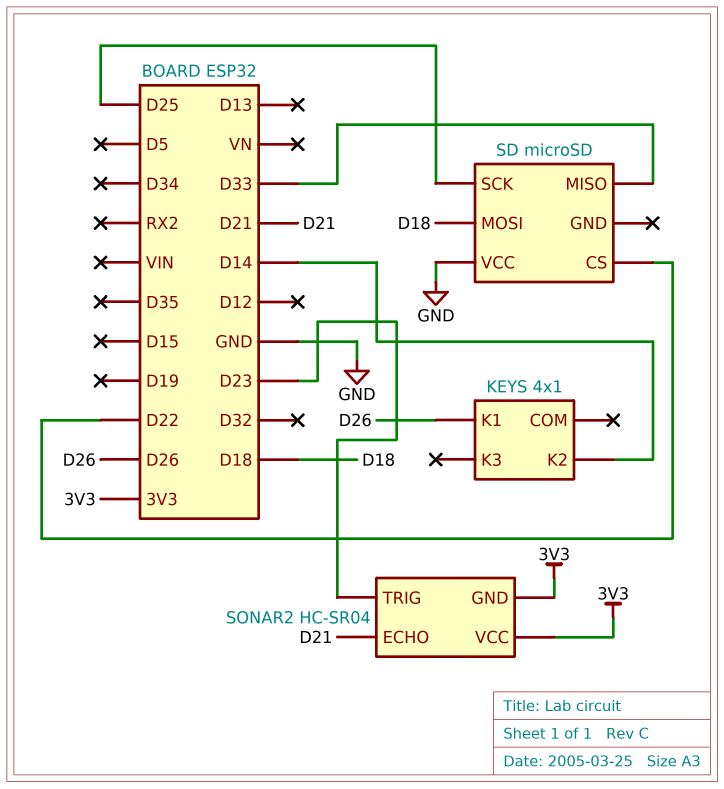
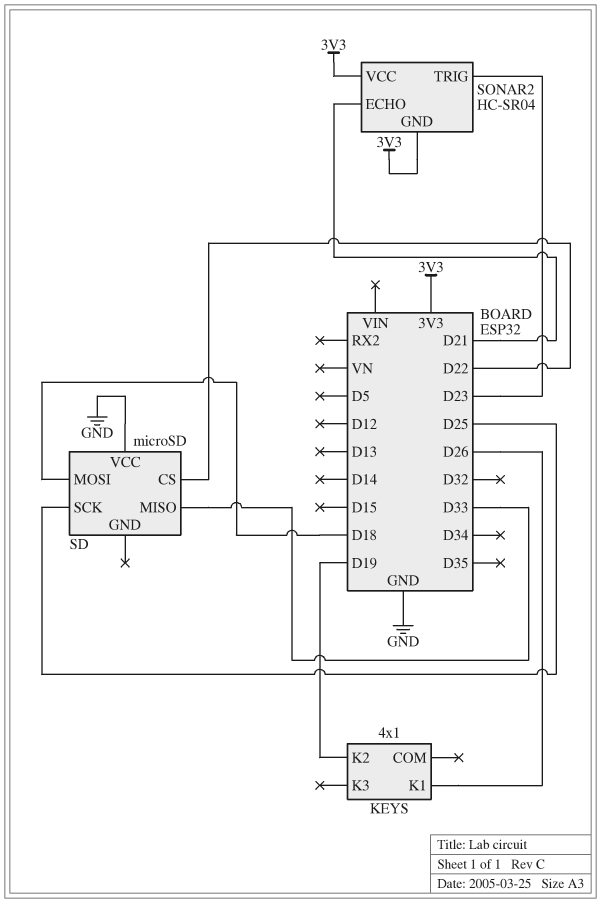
KEYS pin K2: D14 -> D19

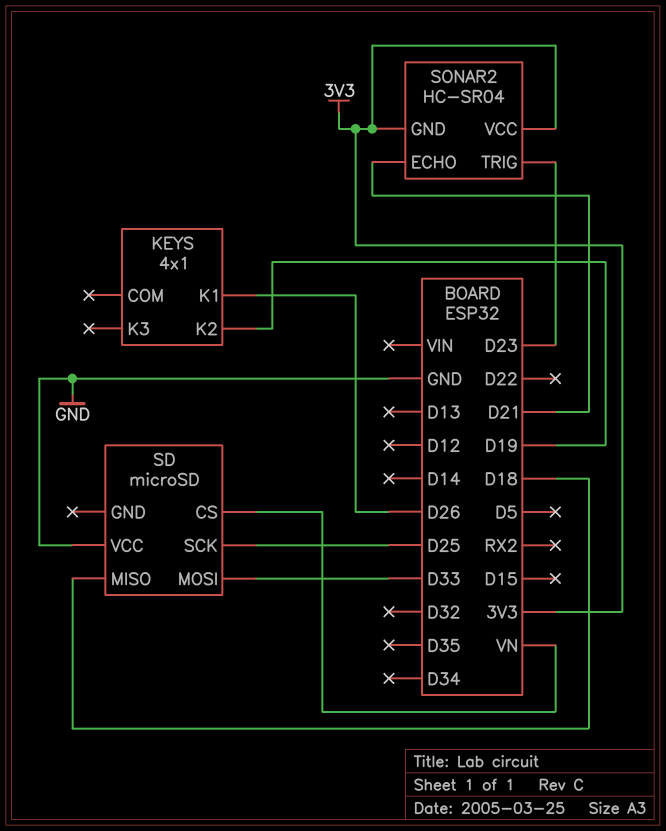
SD pin CS: D22 -> VN
SD pin MISO: D33 -> D18
SD pin MOSI: D18 -> D33

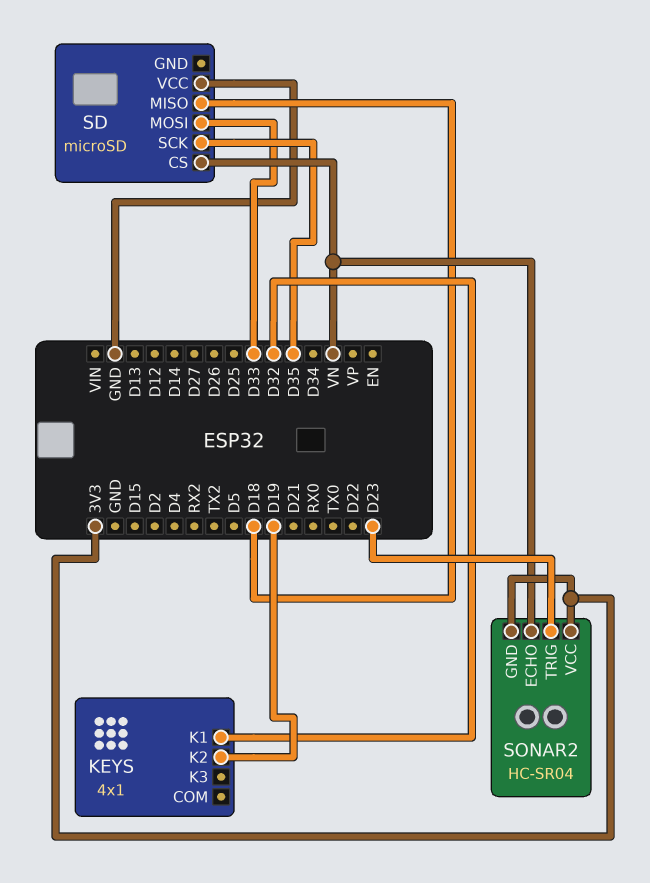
KEYS pin K1: D26 -> D32
SD pin SCK: D25 -> D35
SONAR2 pin ECHO: D21 -> VN

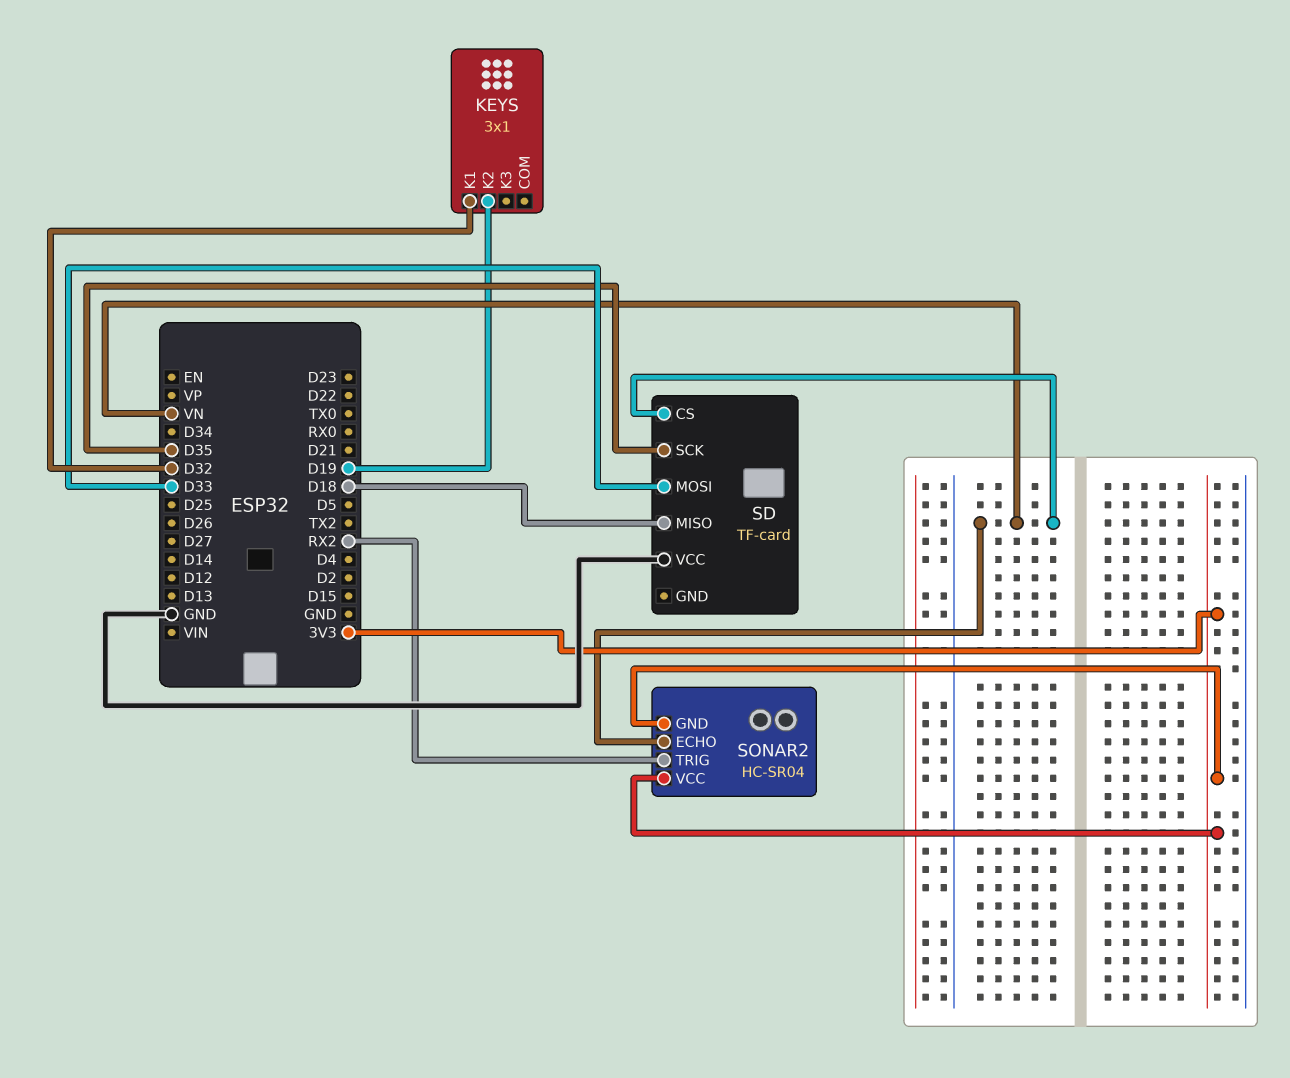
KEYS: 4x1 -> 3x1
SD: microSD -> TF-card
SONAR2 pin TRIG: D23 -> RX2

